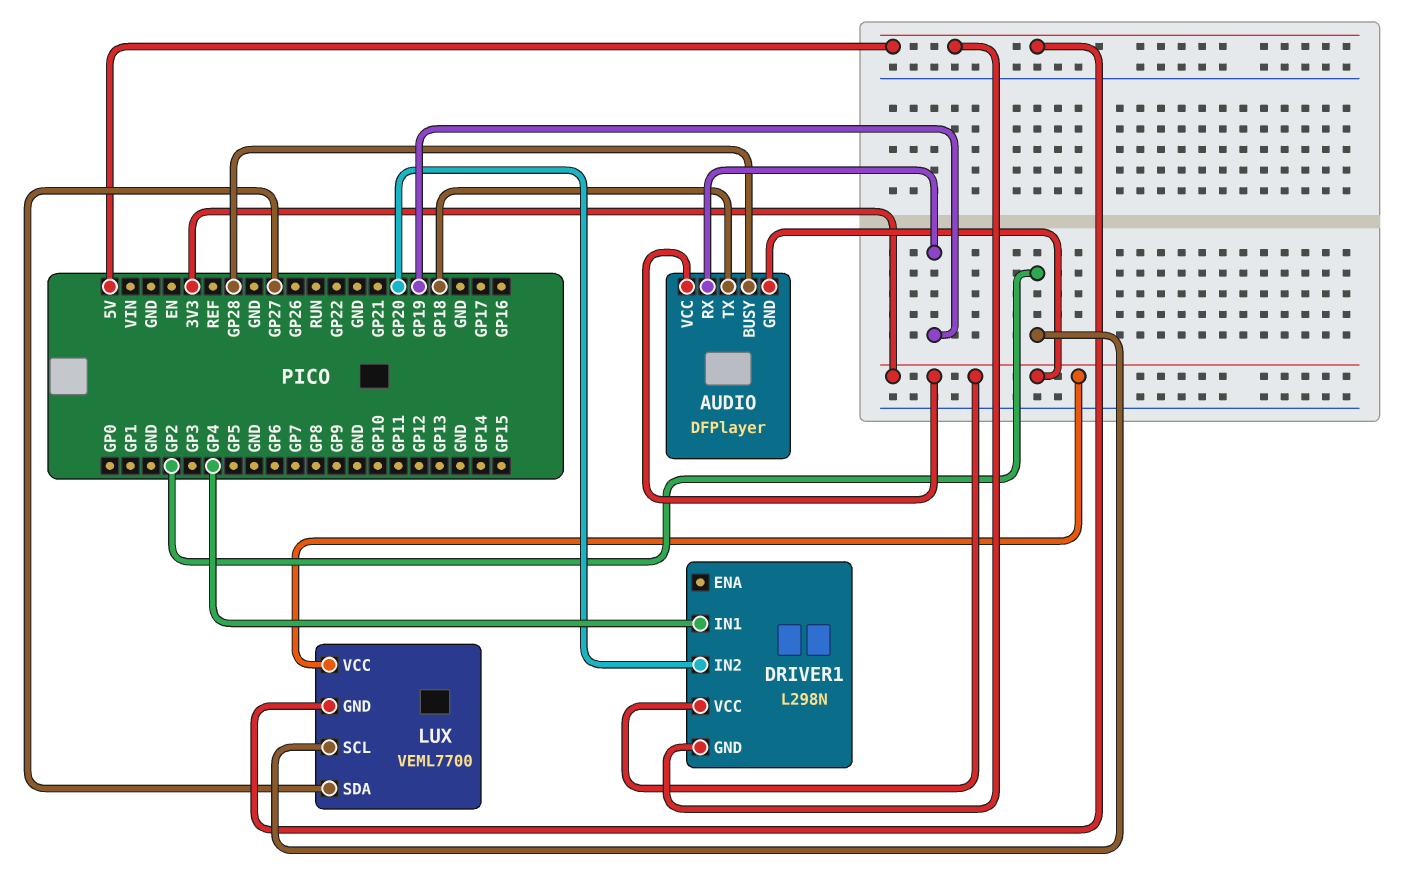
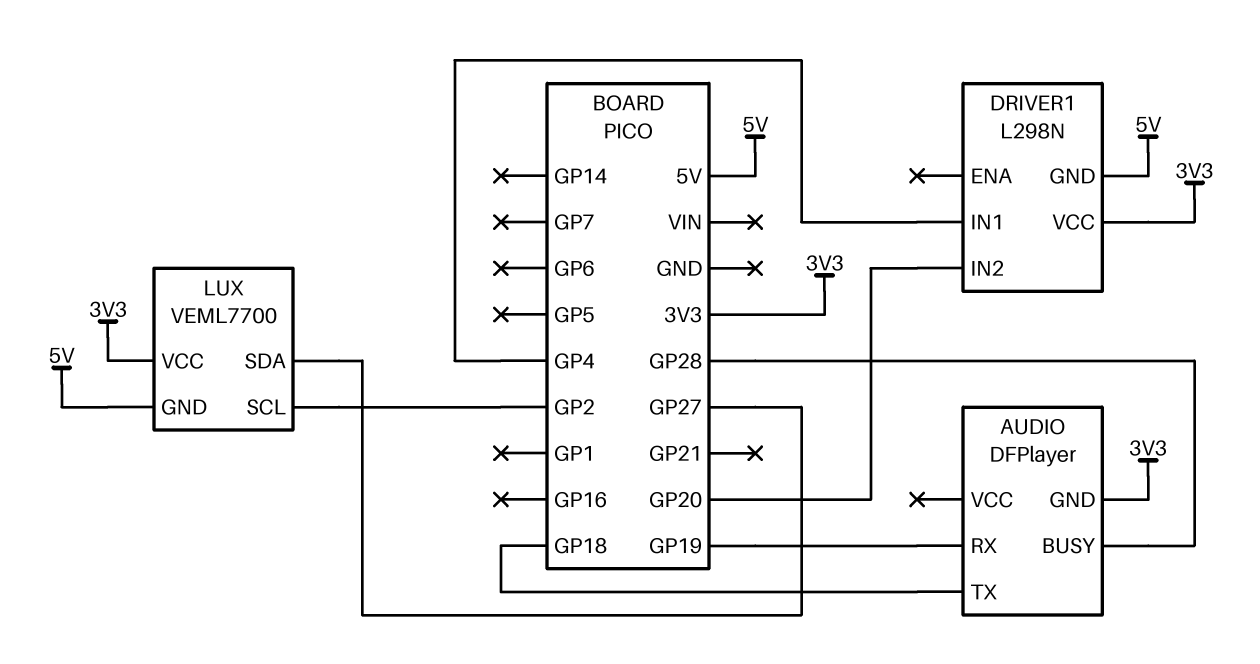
AUDIO pin VCC: 3V3 -> none

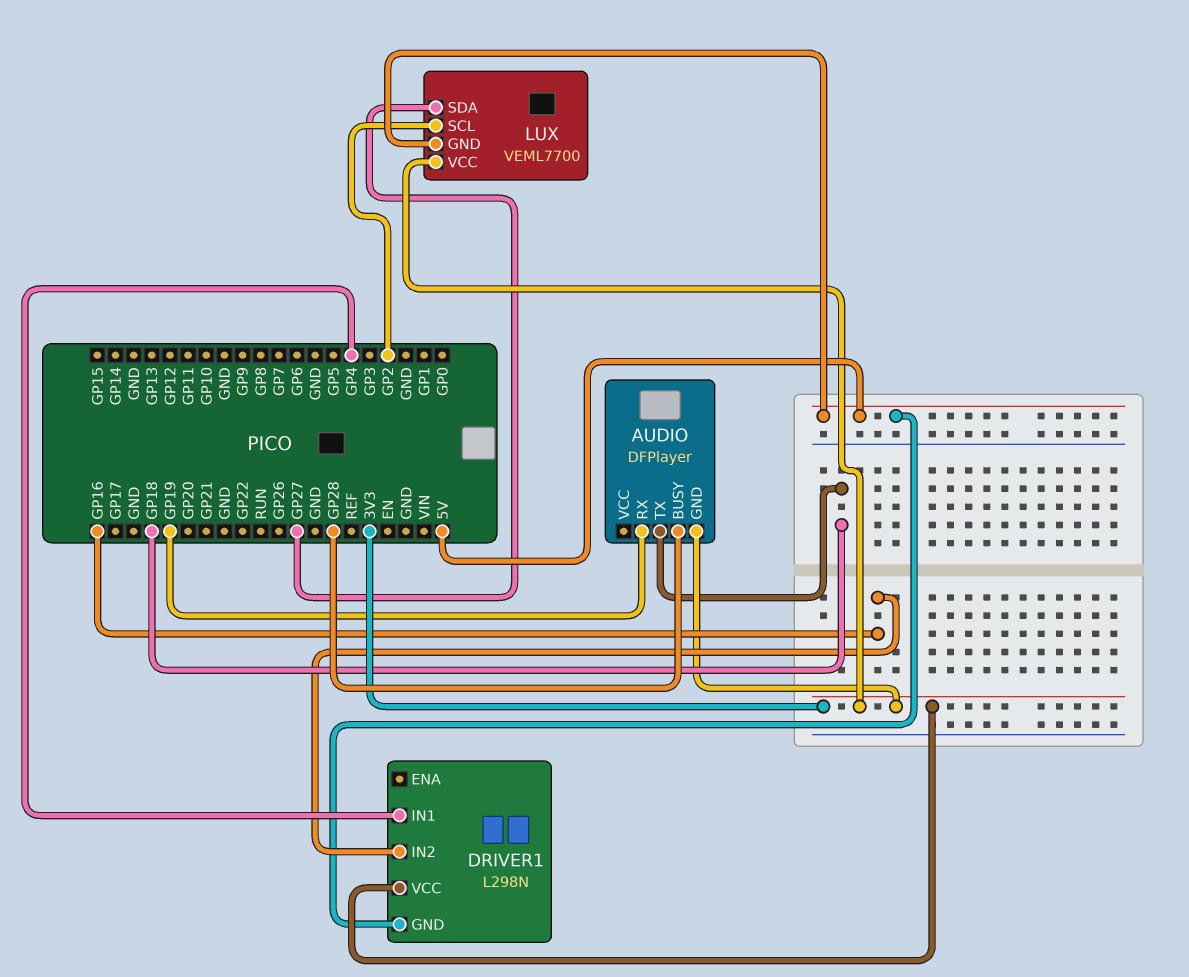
DRIVER1 pin IN2: GP20 -> GP16

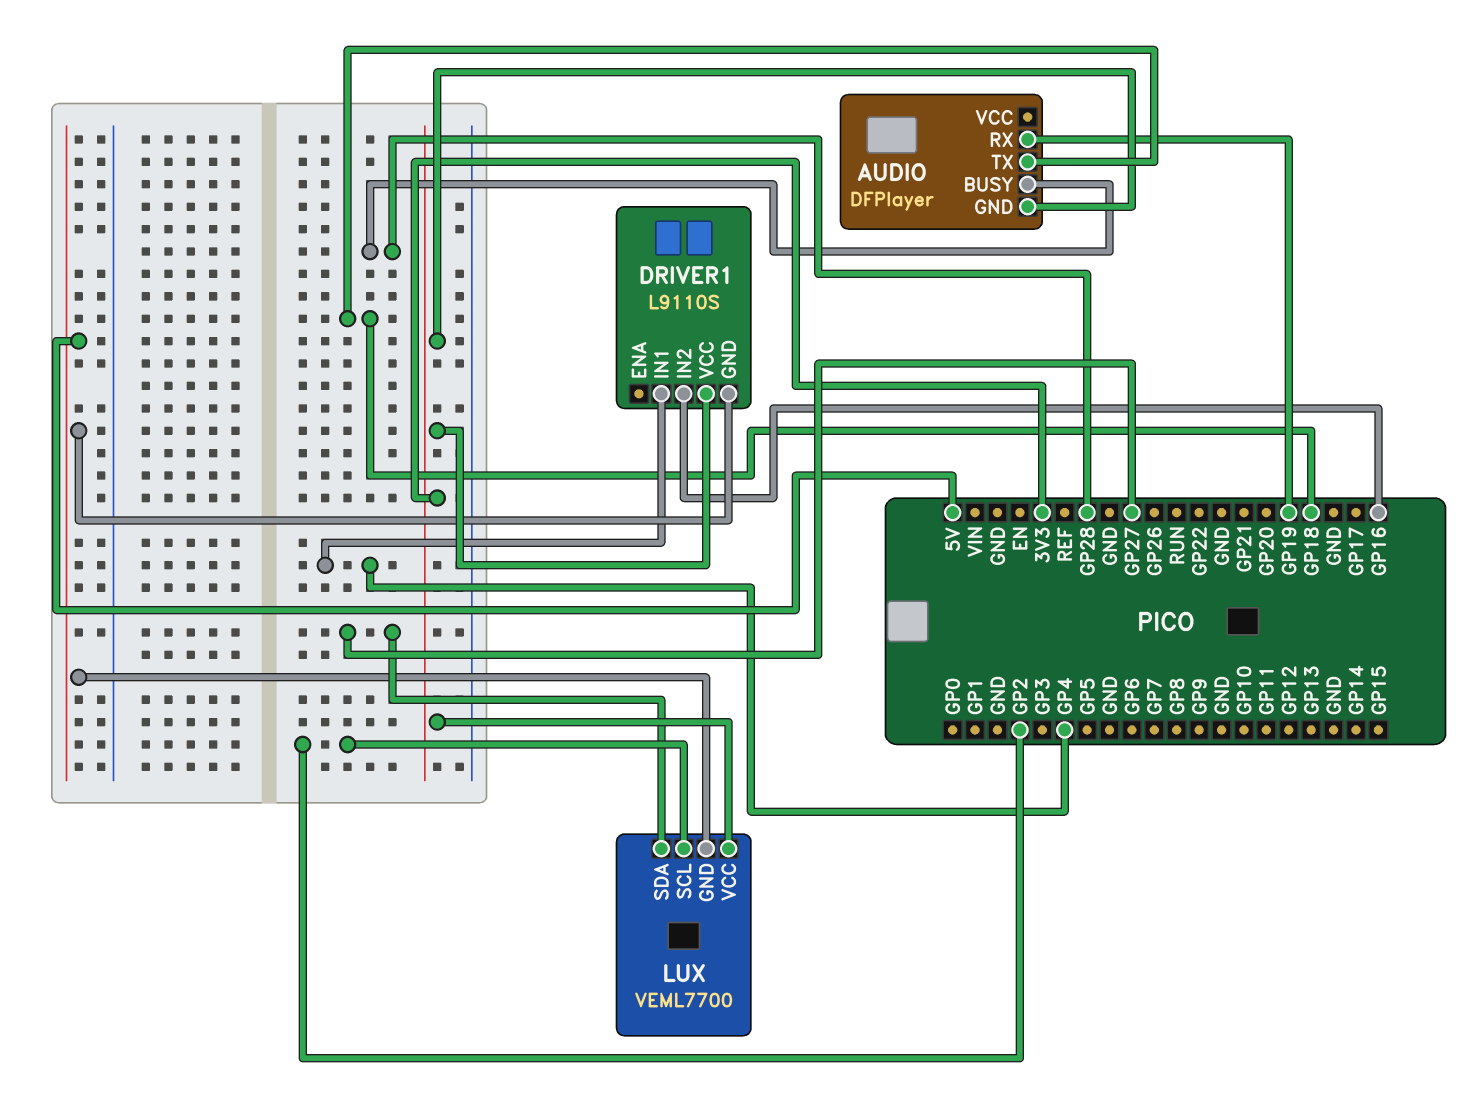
DRIVER1: L298N -> L9110S

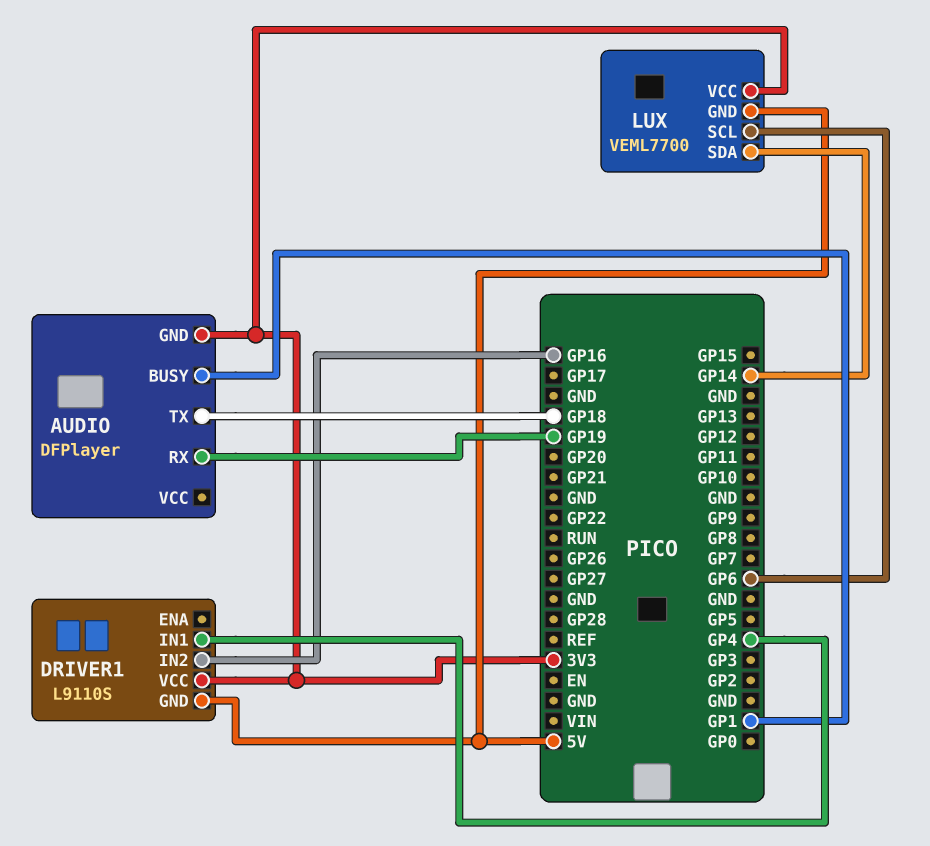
AUDIO pin BUSY: GP28 -> GP1
LUX pin SCL: GP2 -> GP6
LUX pin SDA: GP27 -> GP14

